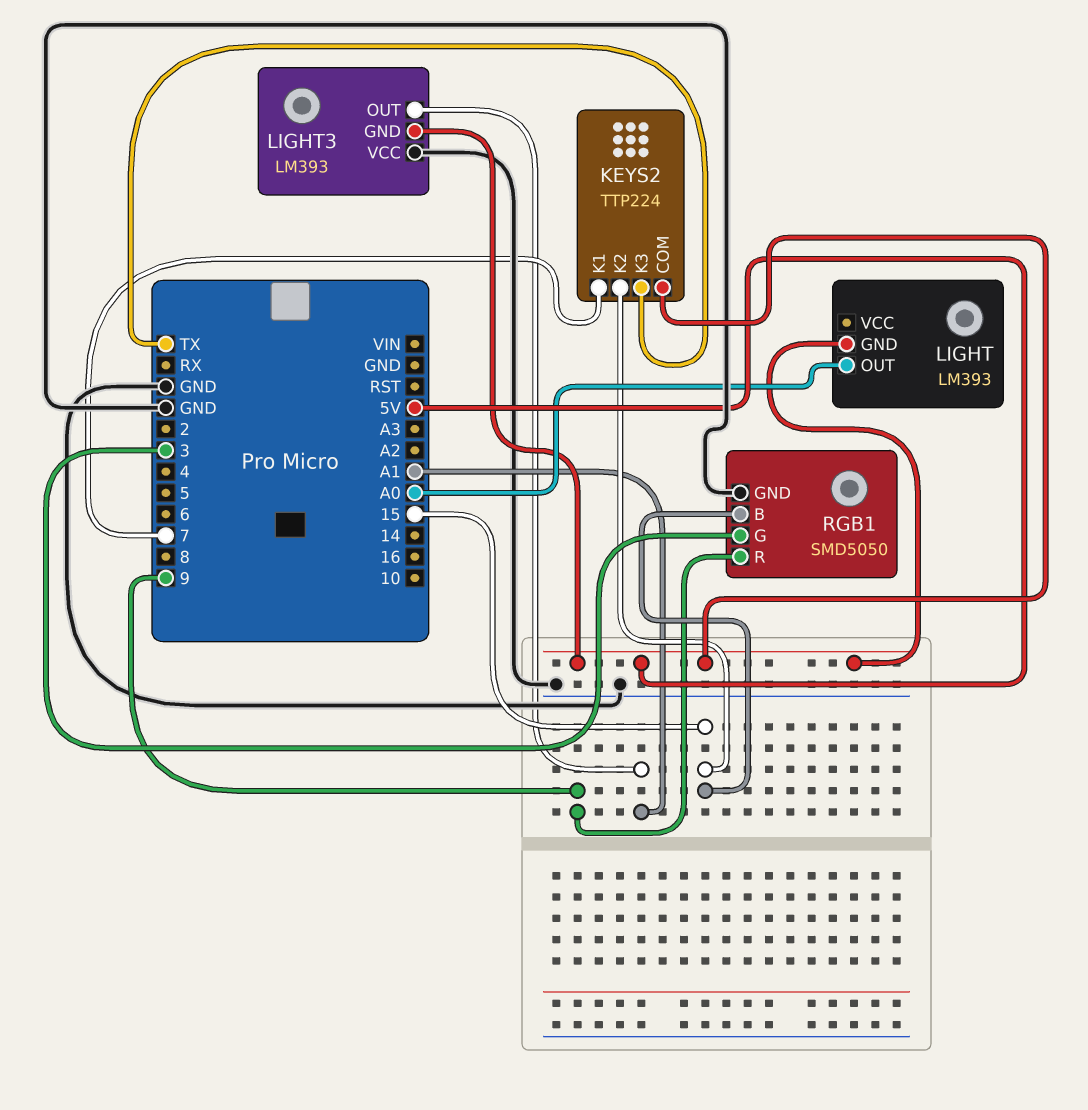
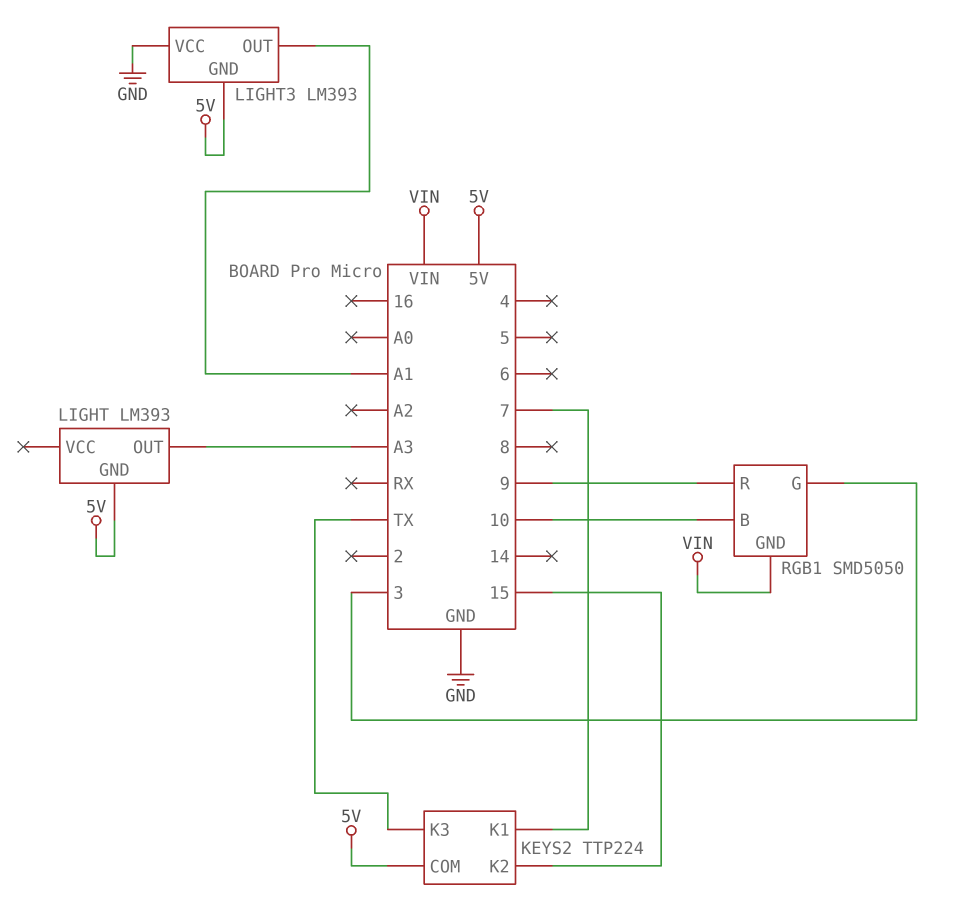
LIGHT pin OUT: A0 -> A3
RGB1 pin B: 15 -> 10
RGB1 pin GND: GND -> VIN

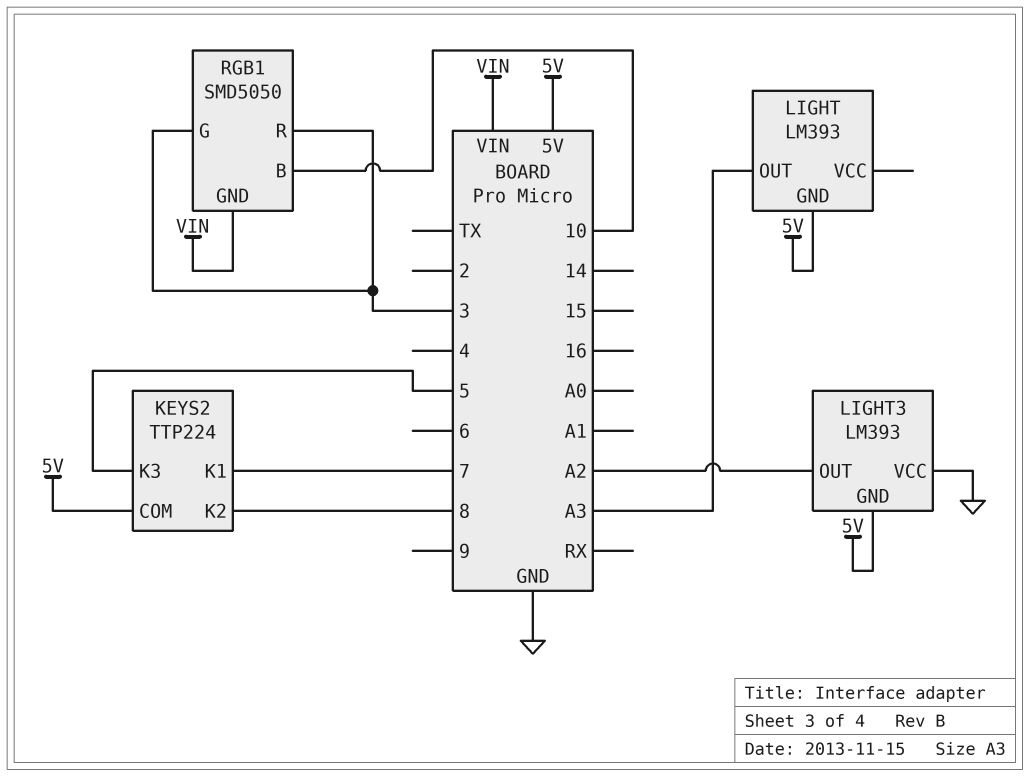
KEYS2 pin K2: 15 -> 8
KEYS2 pin K3: TX -> 5
LIGHT3 pin OUT: A1 -> A2
RGB1 pin R: 9 -> 3

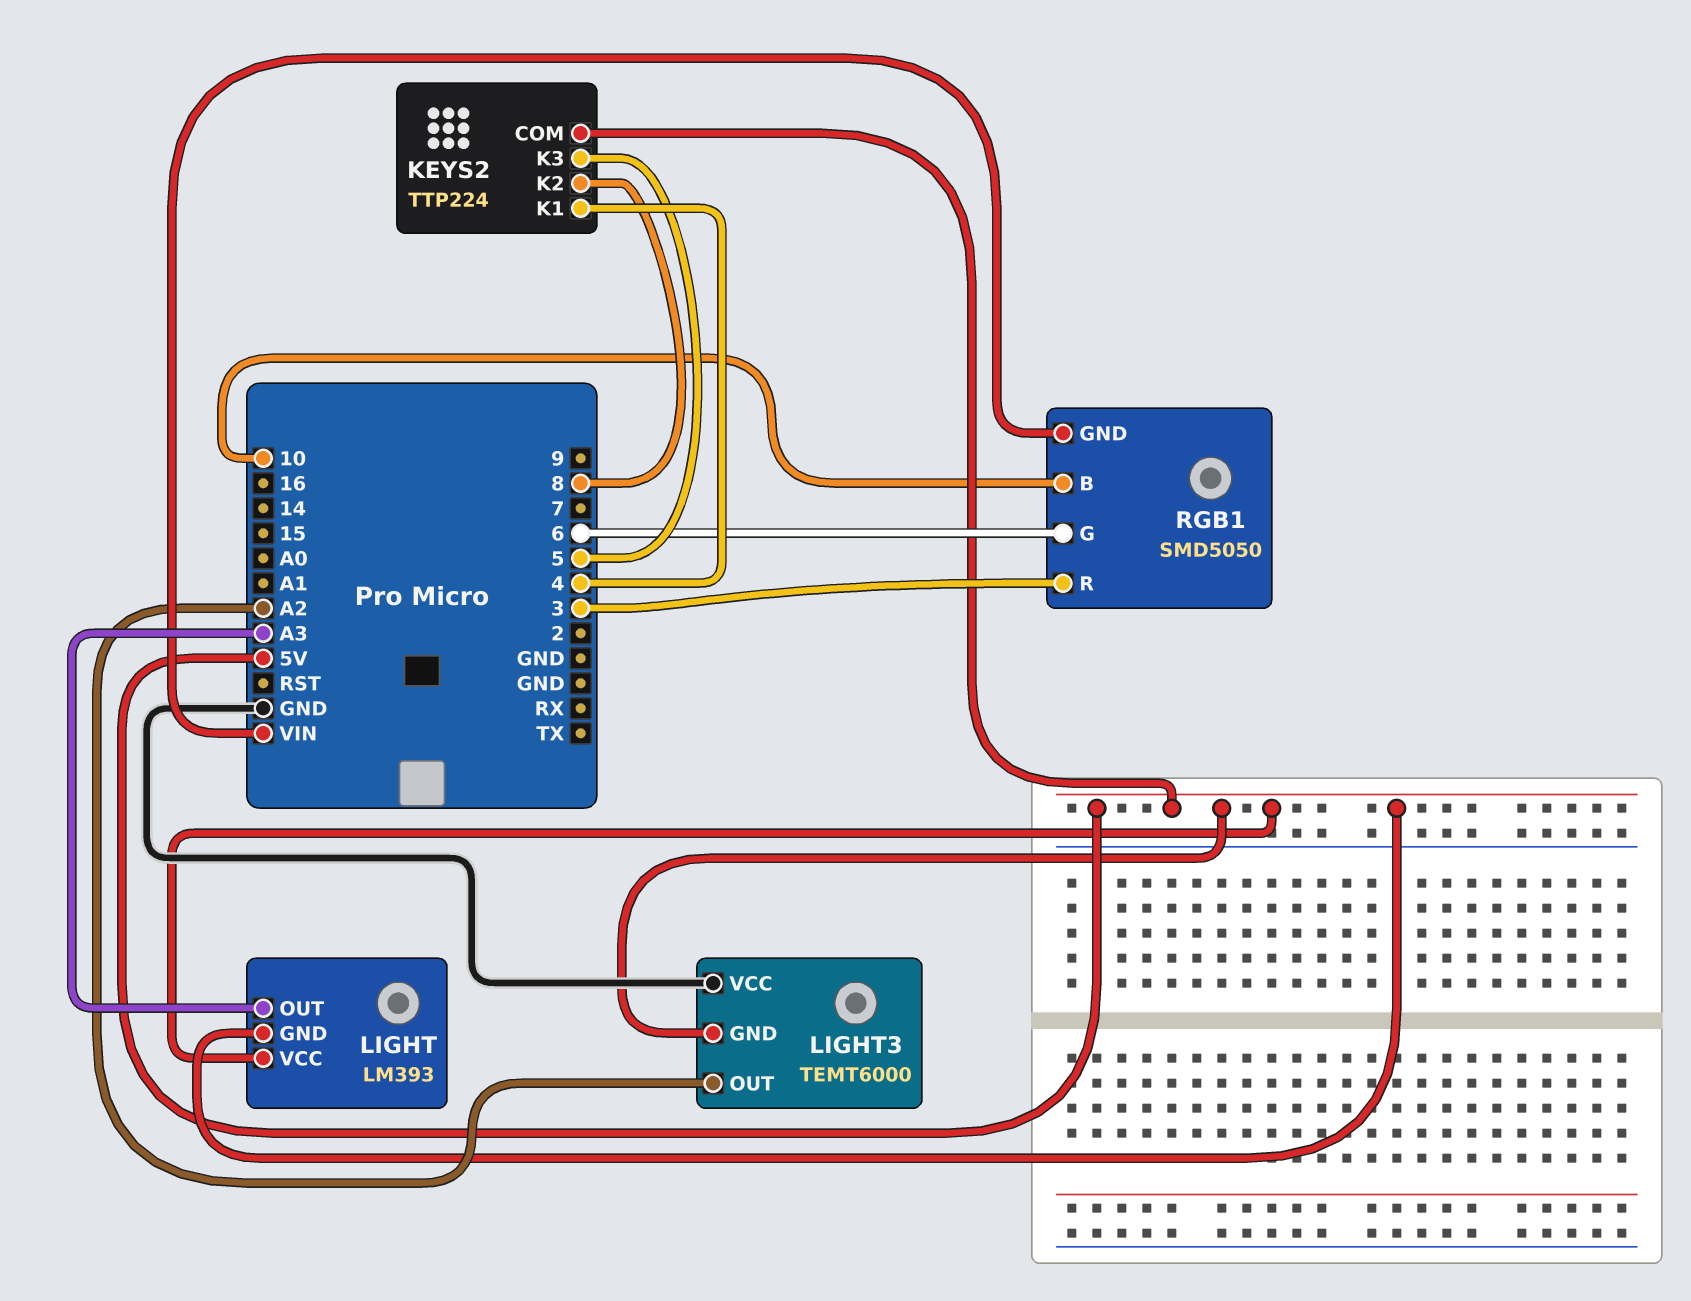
KEYS2 pin K1: 7 -> 4
LIGHT pin VCC: none -> 5V
LIGHT3: LM393 -> TEMT6000
RGB1 pin G: 3 -> 6

